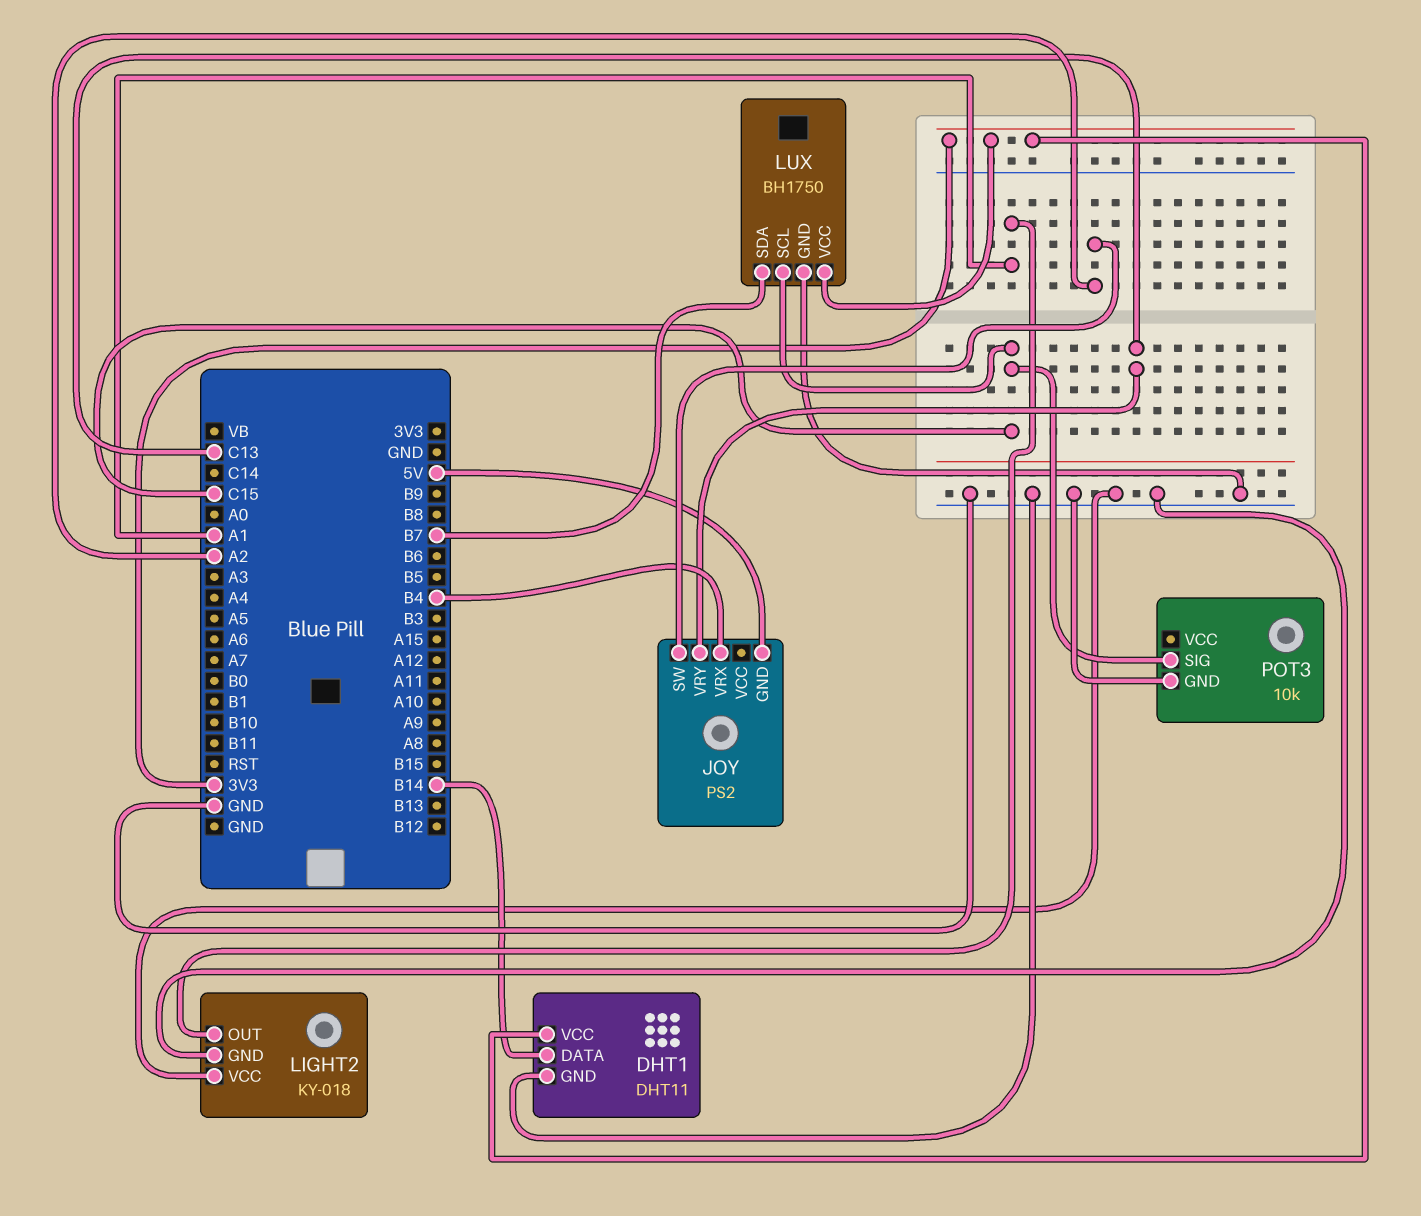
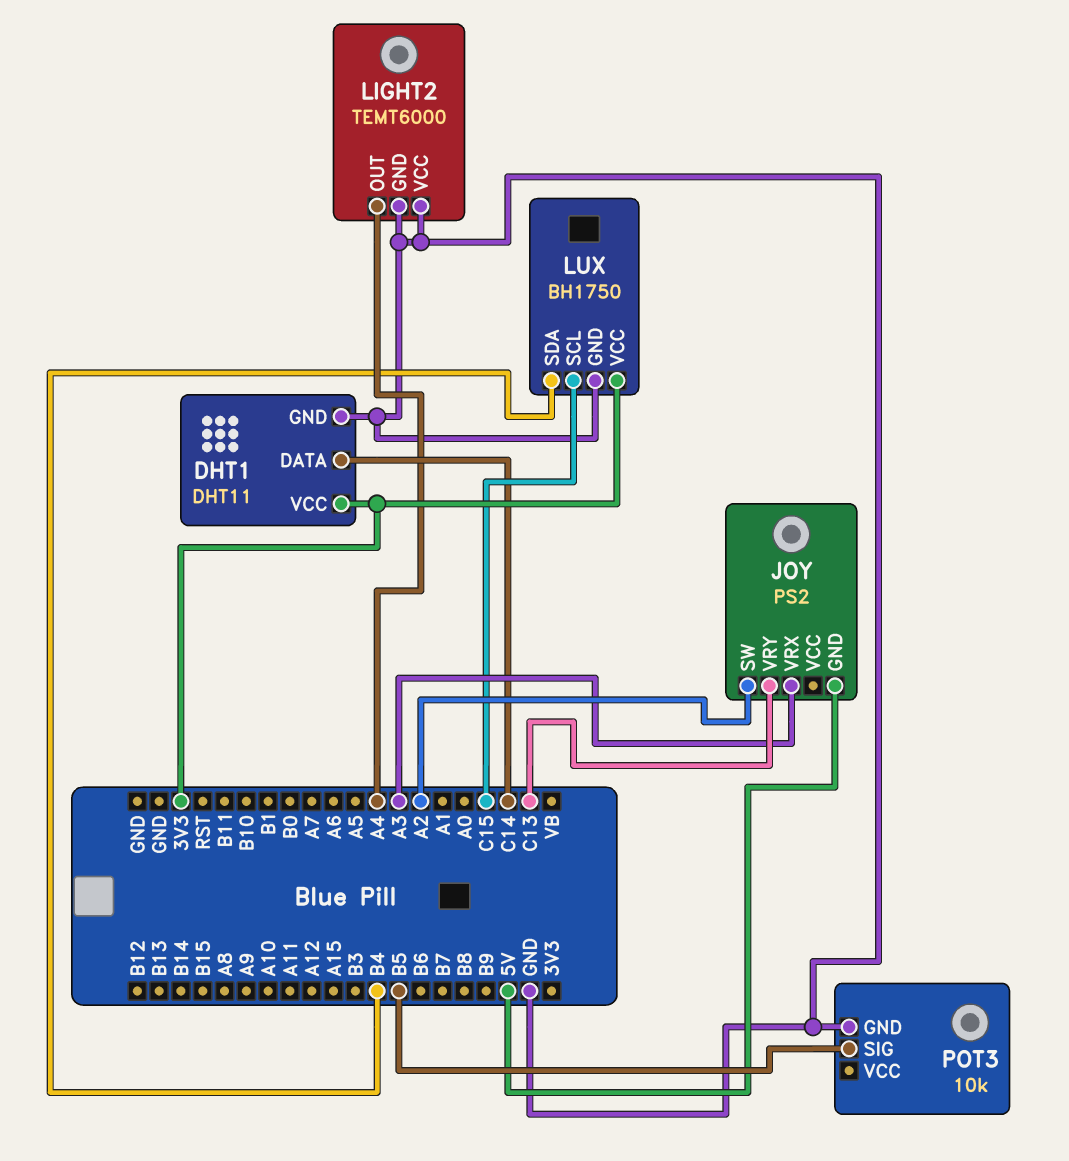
DHT1 pin DATA: B14 -> C14
JOY pin VRX: B4 -> A3
LIGHT2: KY-018 -> TEMT6000
LIGHT2 pin OUT: A1 -> A4
LUX pin SDA: B7 -> B4
POT3 pin SIG: C15 -> B5

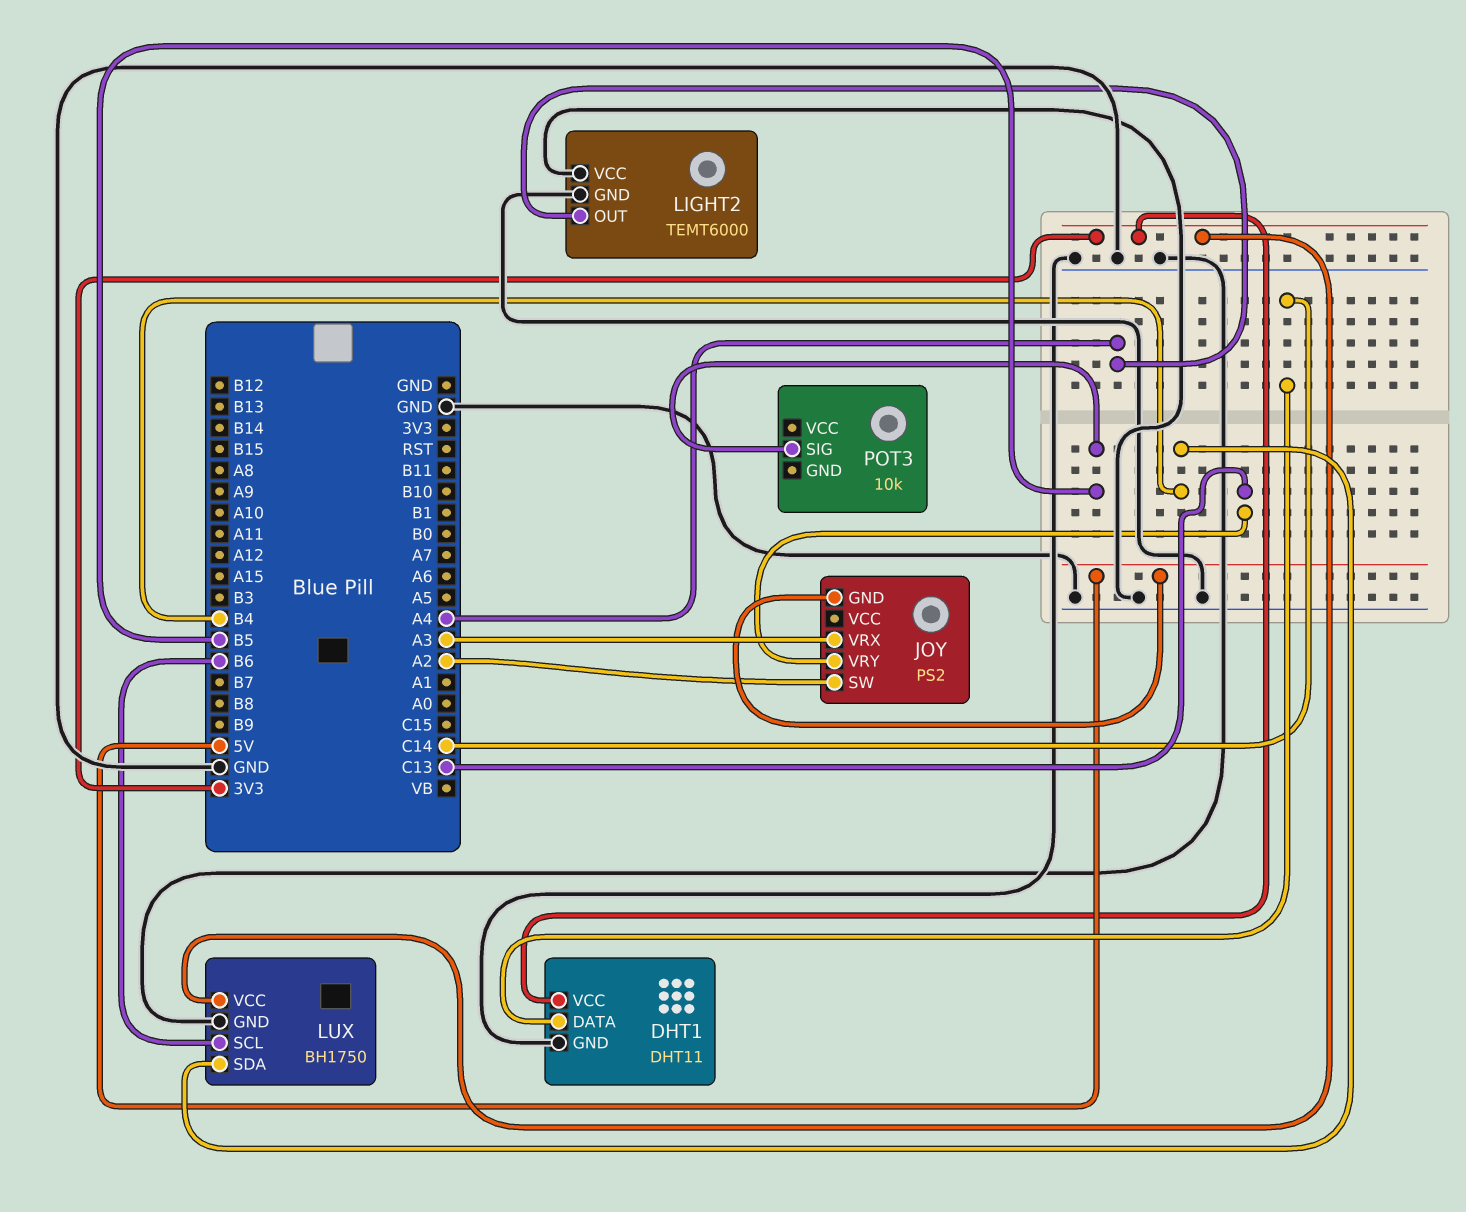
LUX pin SCL: C15 -> B6
POT3 pin GND: GND -> none

